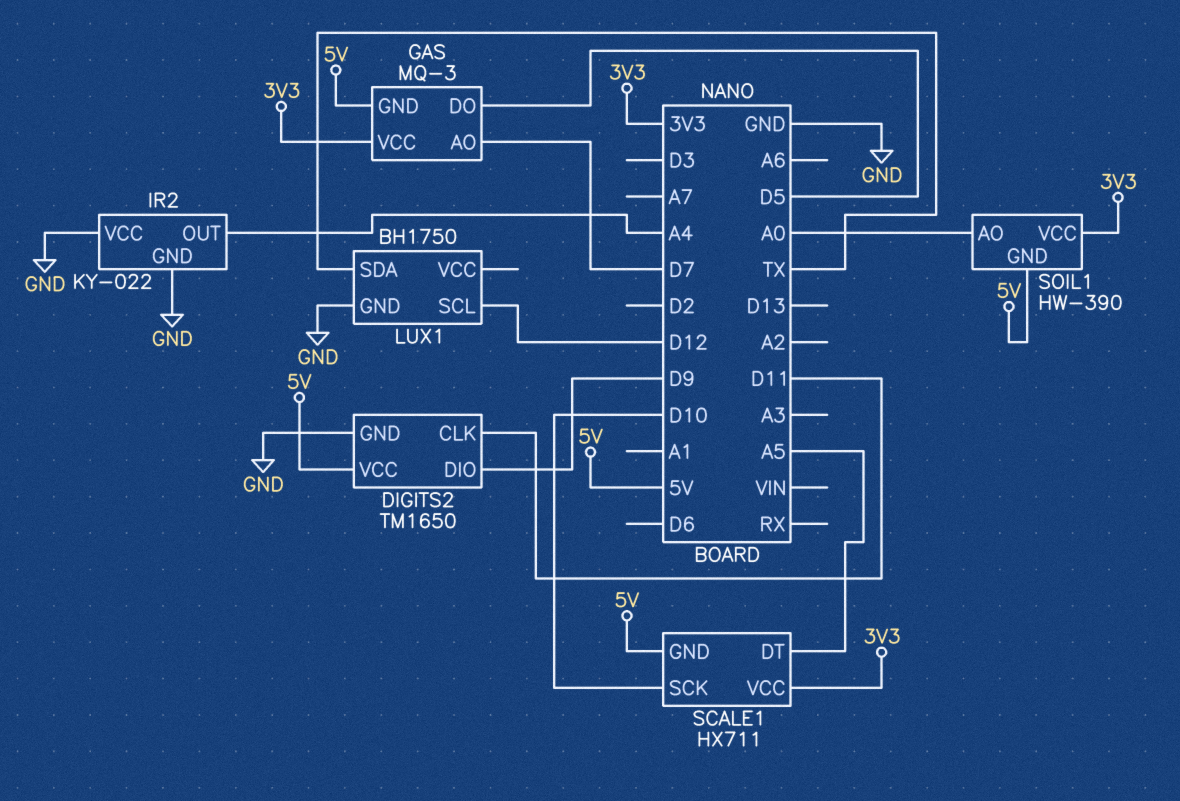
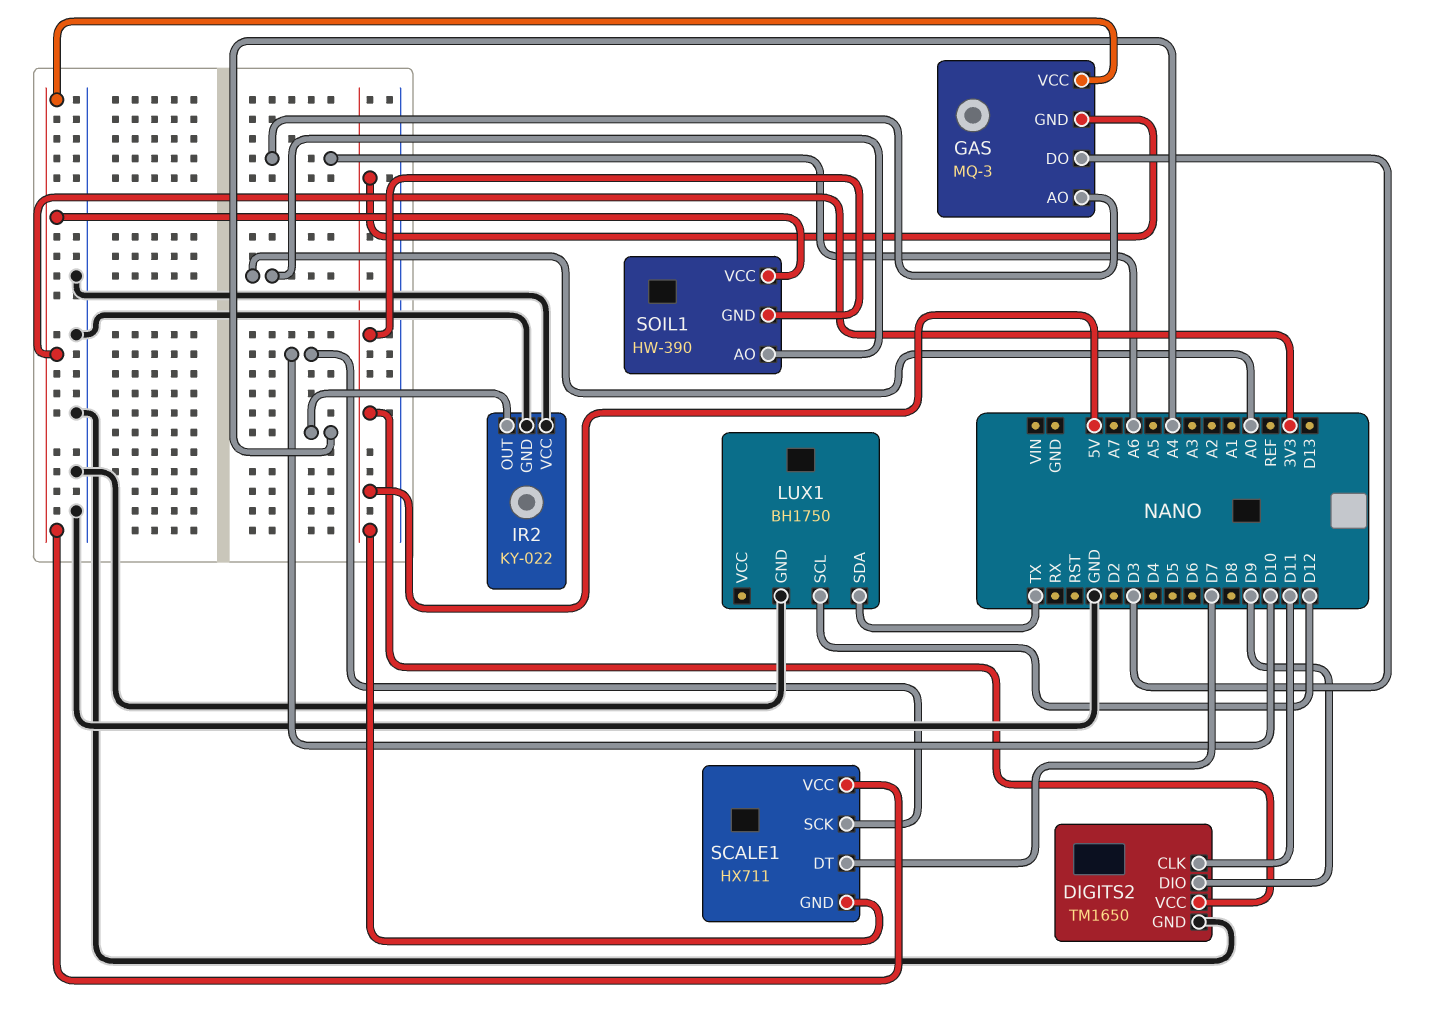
GAS pin AO: D7 -> A6
GAS pin DO: D5 -> D3
SCALE1 pin DT: A5 -> D7

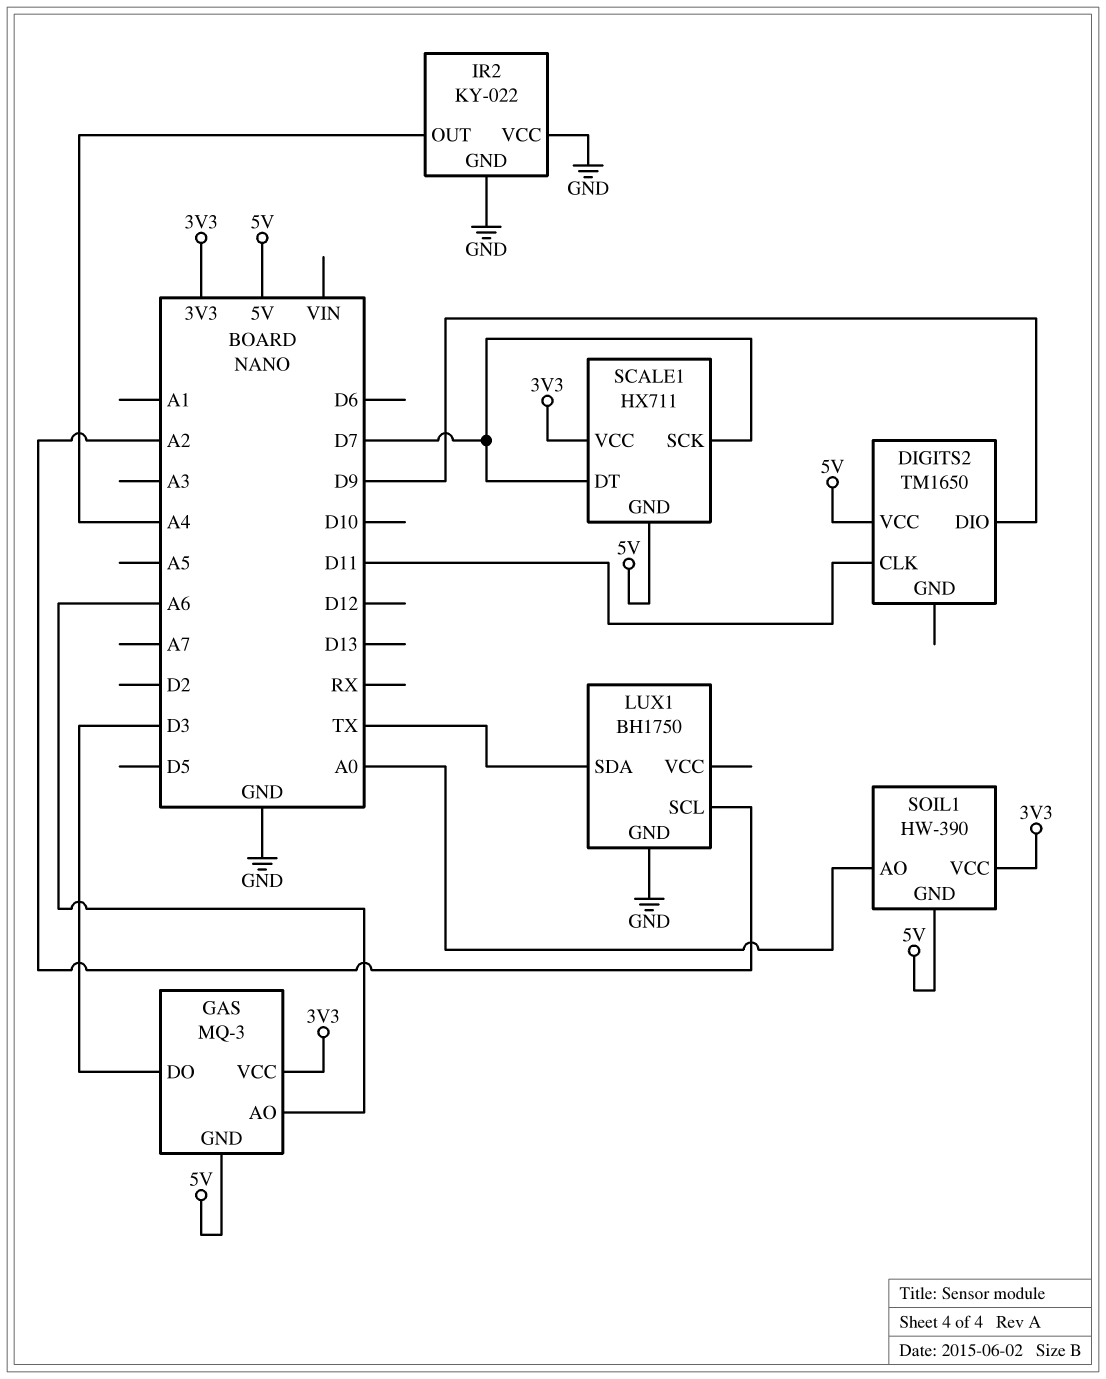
DIGITS2 pin GND: GND -> none
LUX1 pin SCL: D12 -> A2
SCALE1 pin SCK: D10 -> D7

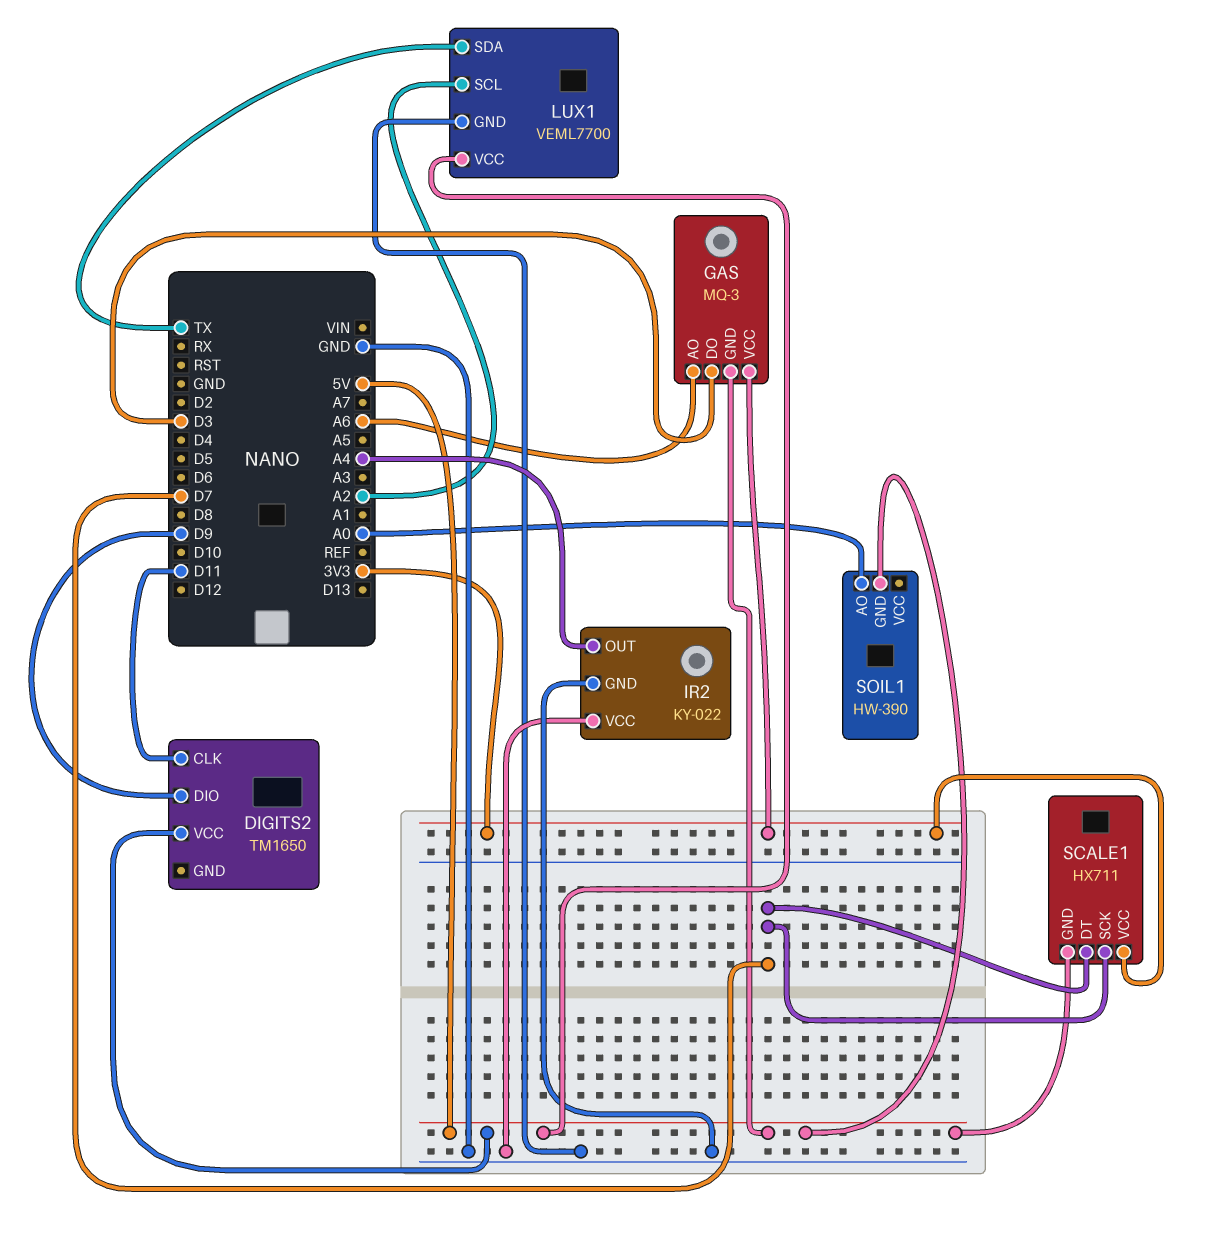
LUX1: BH1750 -> VEML7700
LUX1 pin VCC: none -> 5V
SOIL1 pin VCC: 3V3 -> none

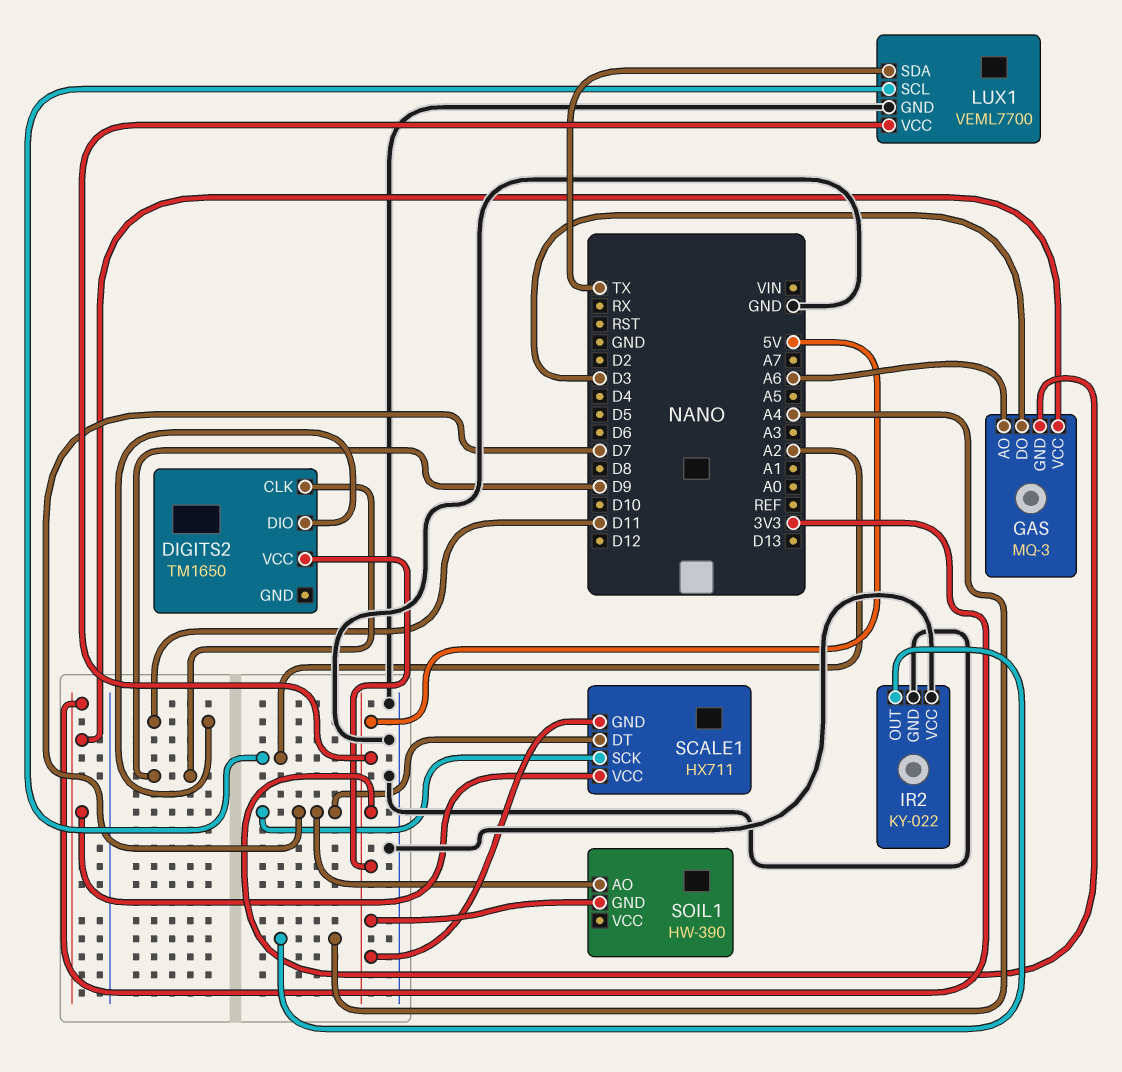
DIGITS2 pin CLK: D11 -> D9
DIGITS2 pin DIO: D9 -> D11
SOIL1 pin AO: A0 -> D7

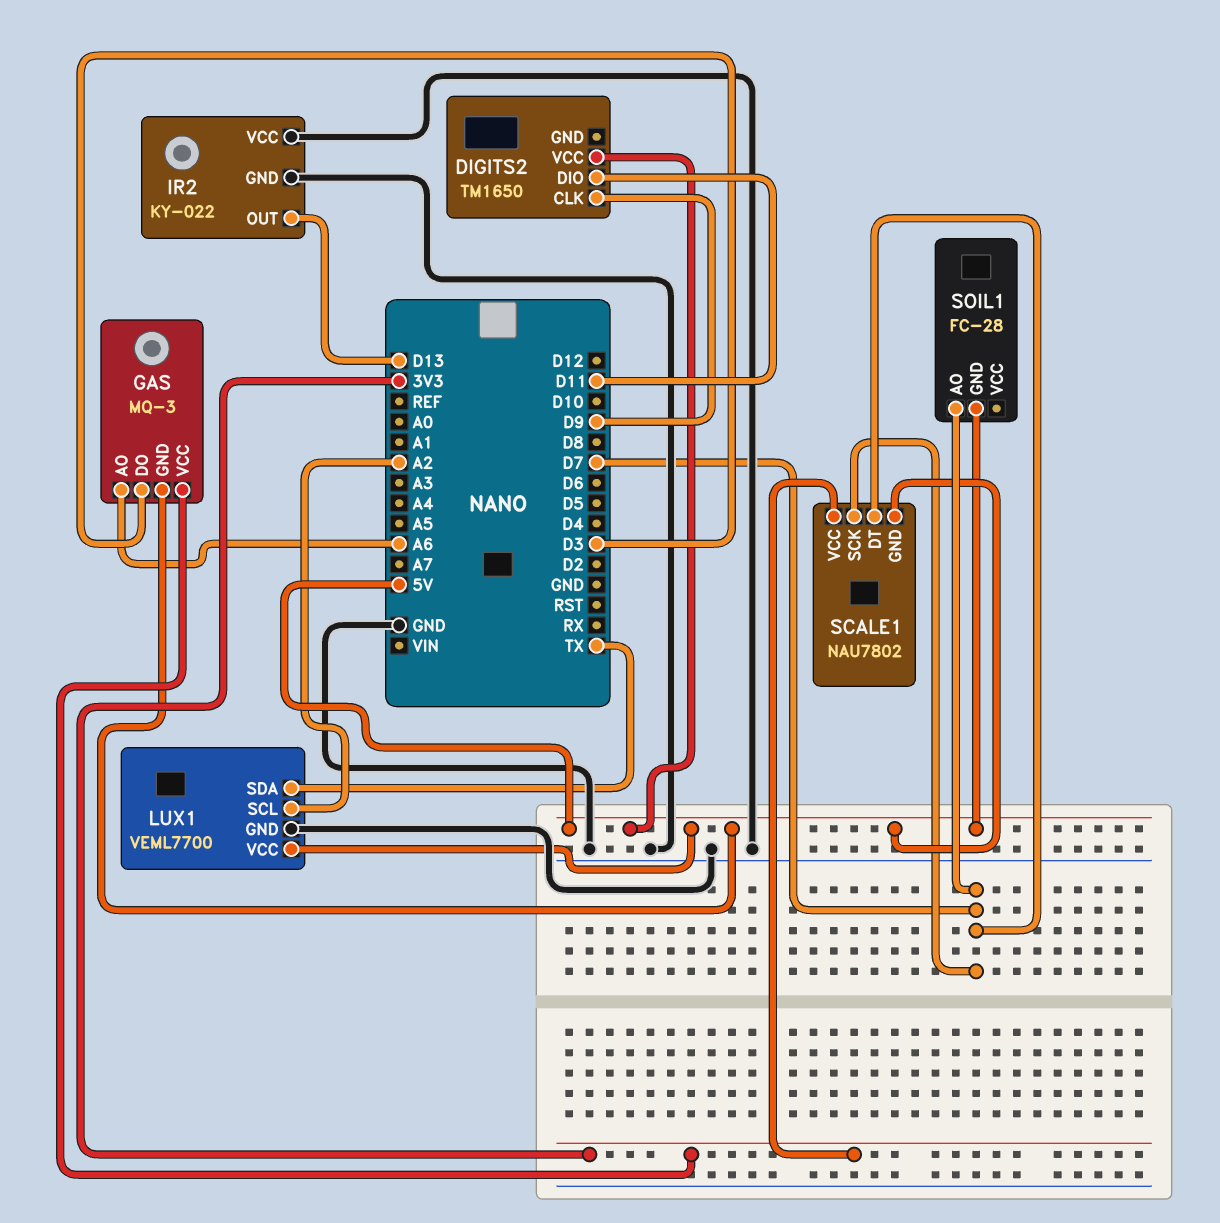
IR2 pin OUT: A4 -> D13
SCALE1: HX711 -> NAU7802
SOIL1: HW-390 -> FC-28

